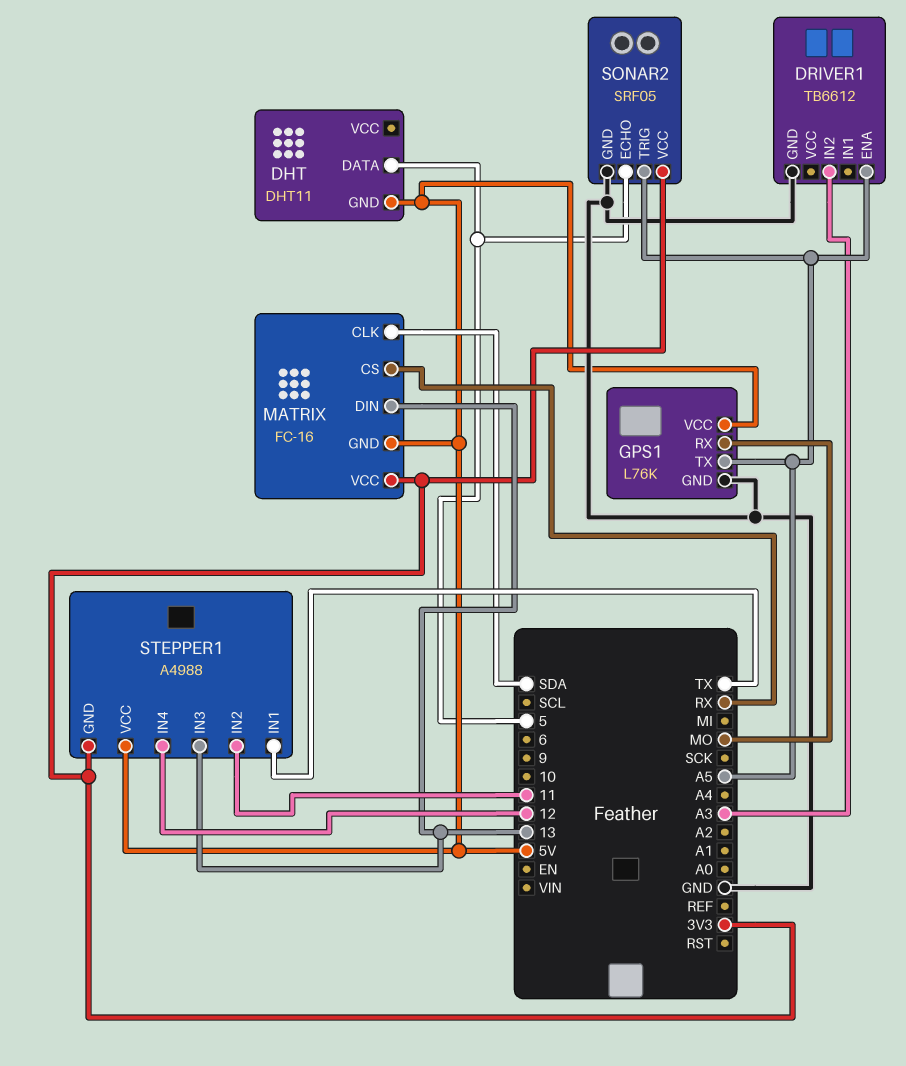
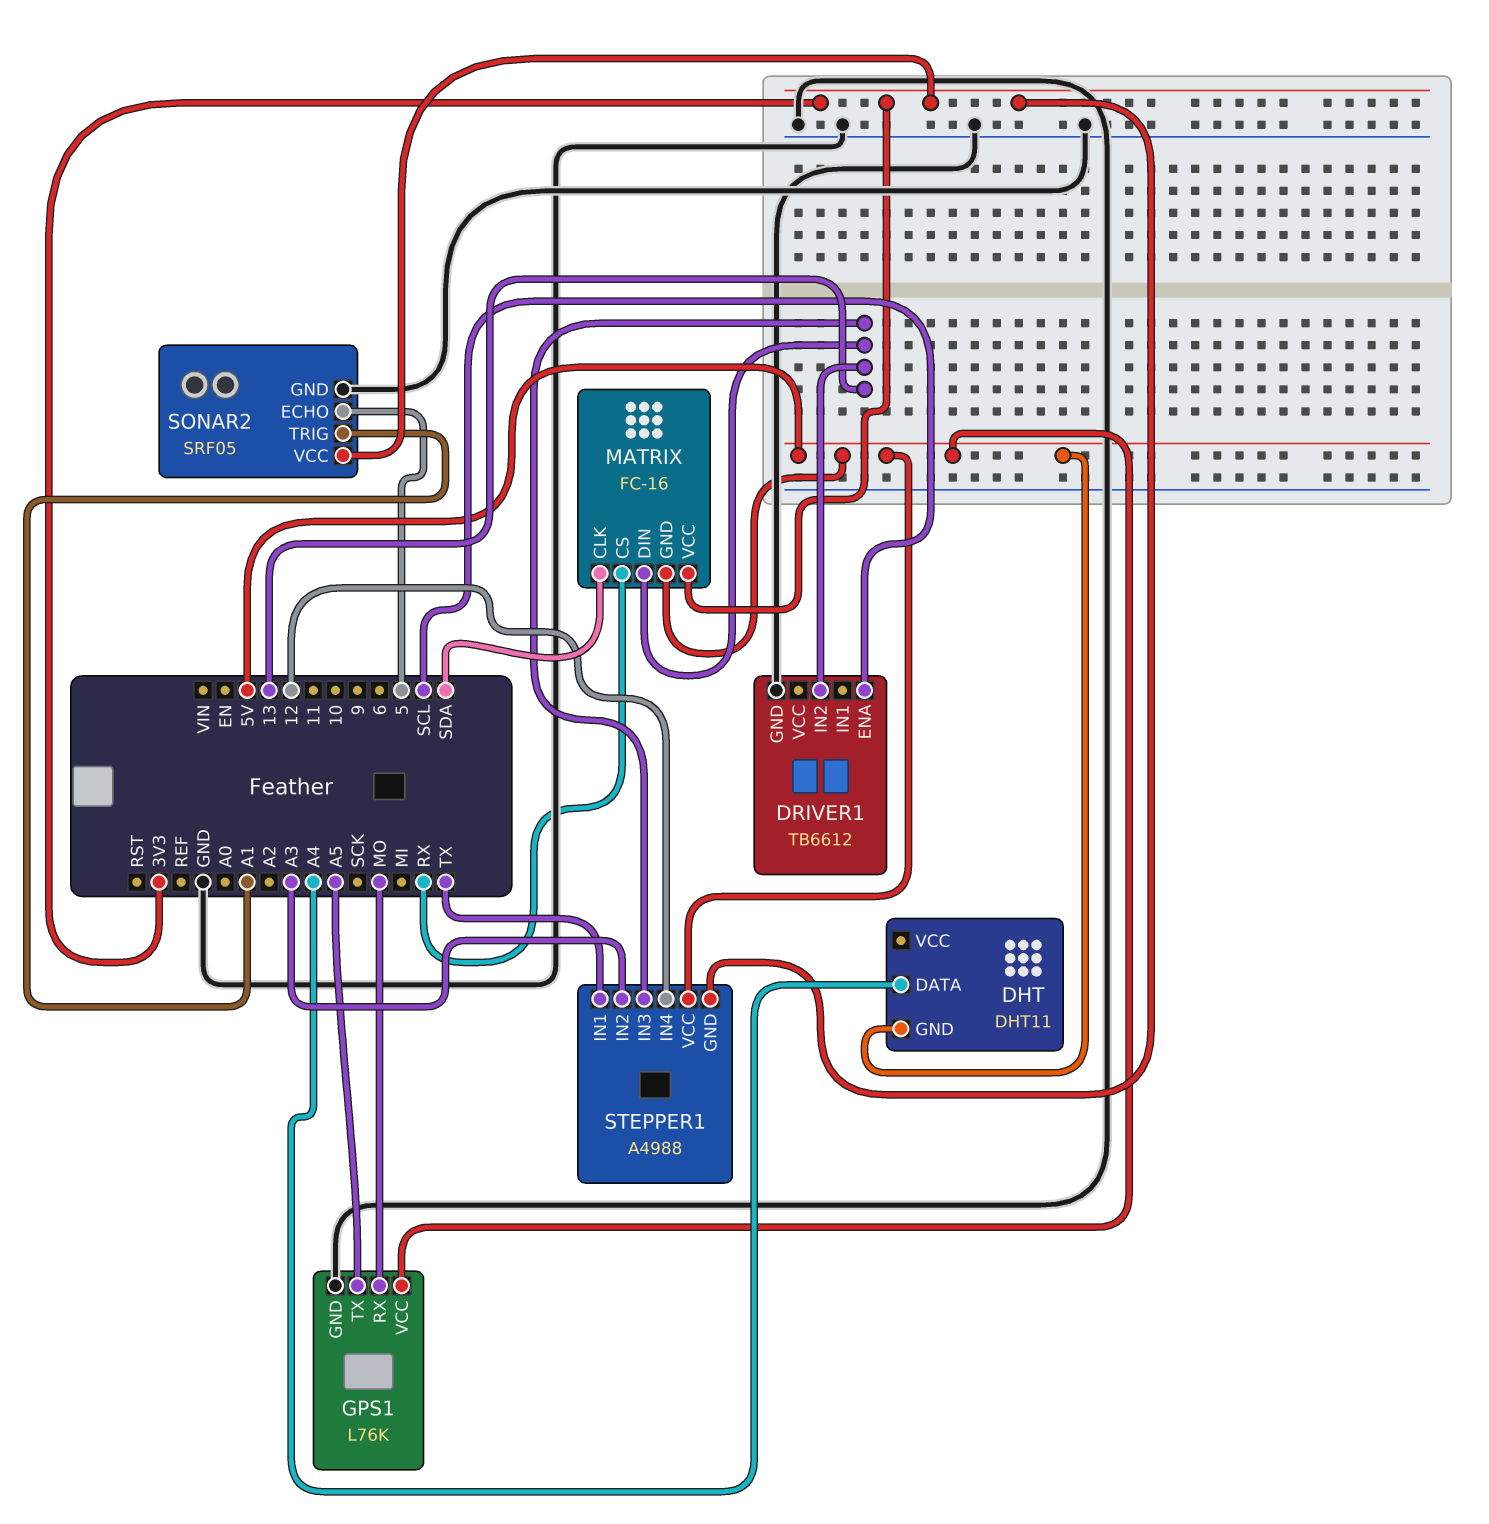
DHT pin DATA: 5 -> A4
DRIVER1 pin ENA: A5 -> SCL
DRIVER1 pin IN2: A3 -> 13
SONAR2 pin TRIG: A5 -> A1
STEPPER1 pin IN2: 11 -> A3

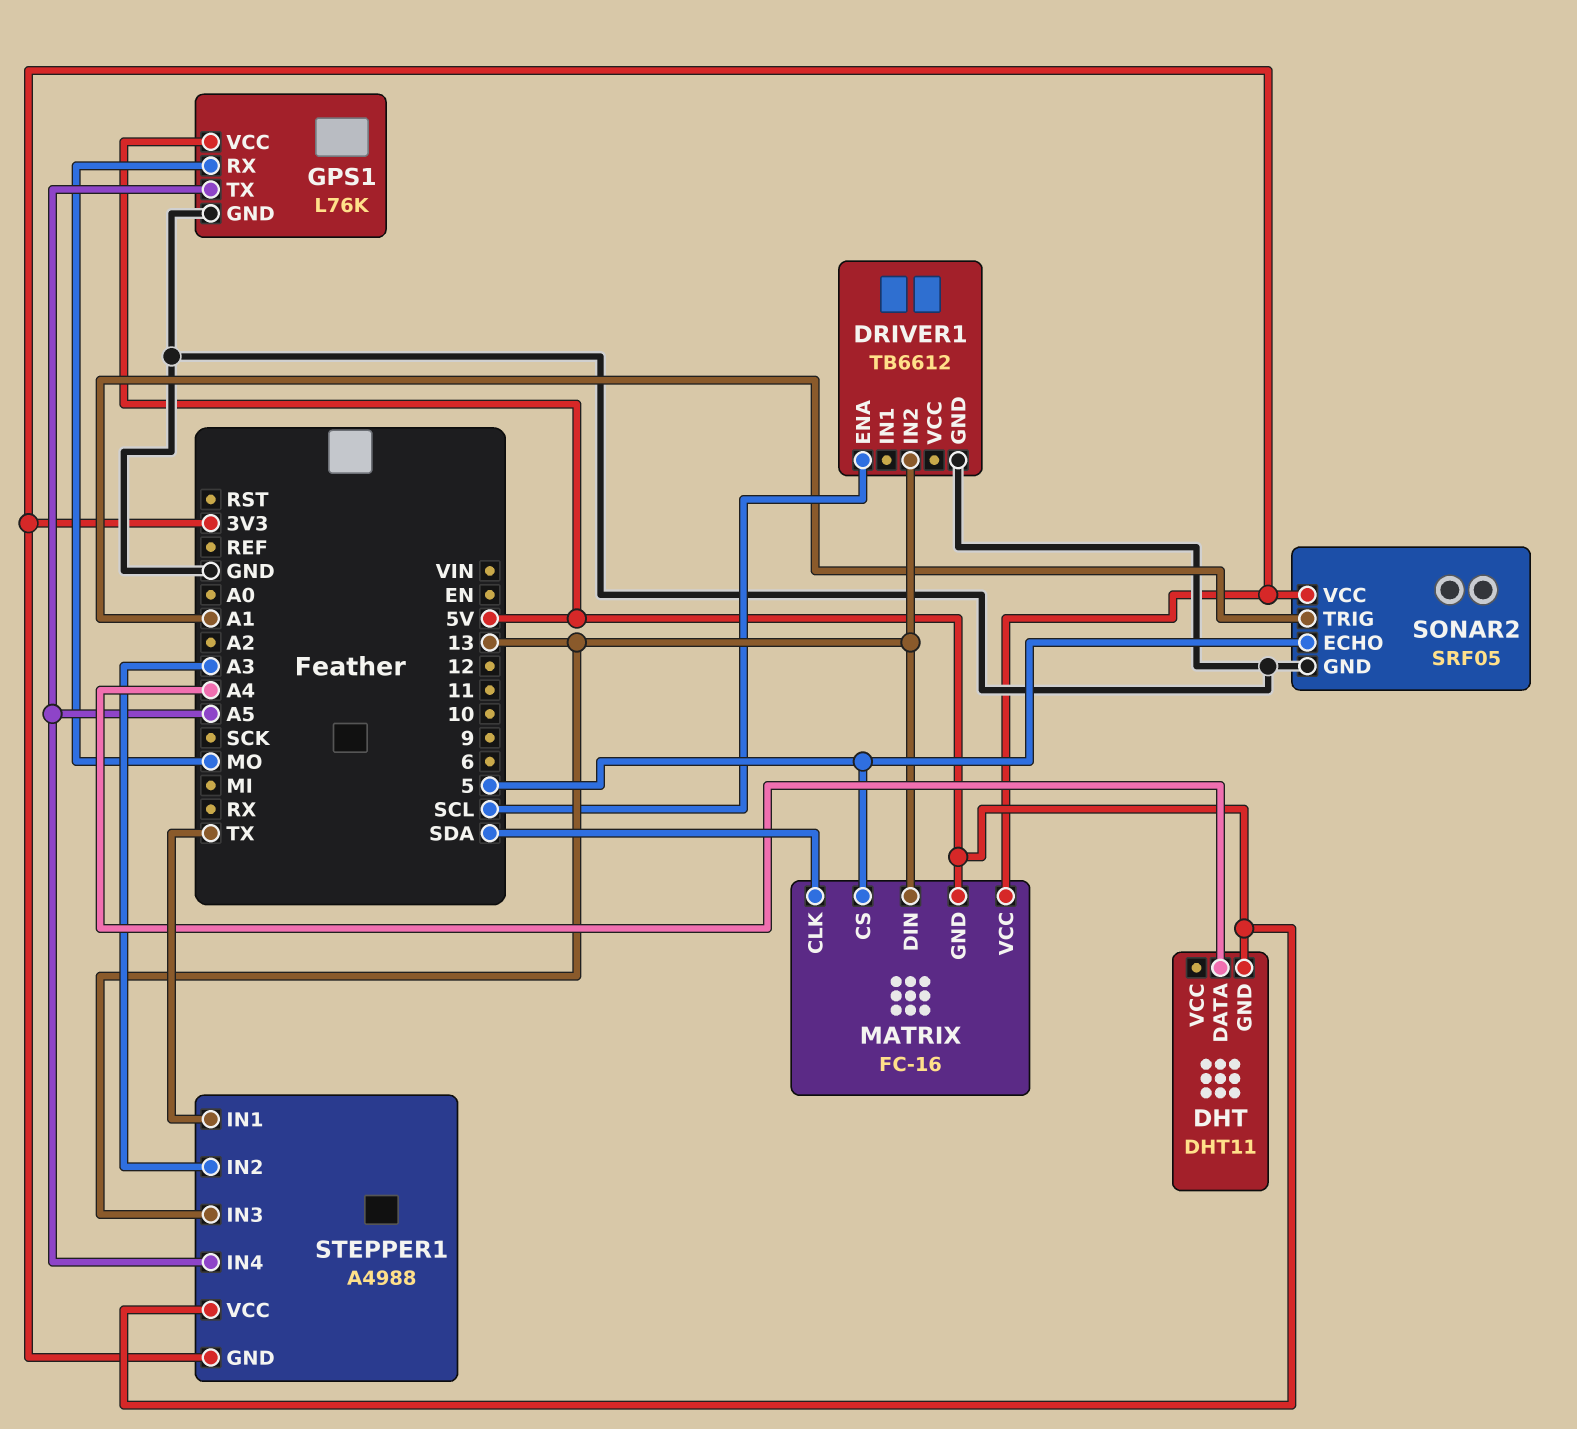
MATRIX pin CS: RX -> 5
STEPPER1 pin IN4: 12 -> A5

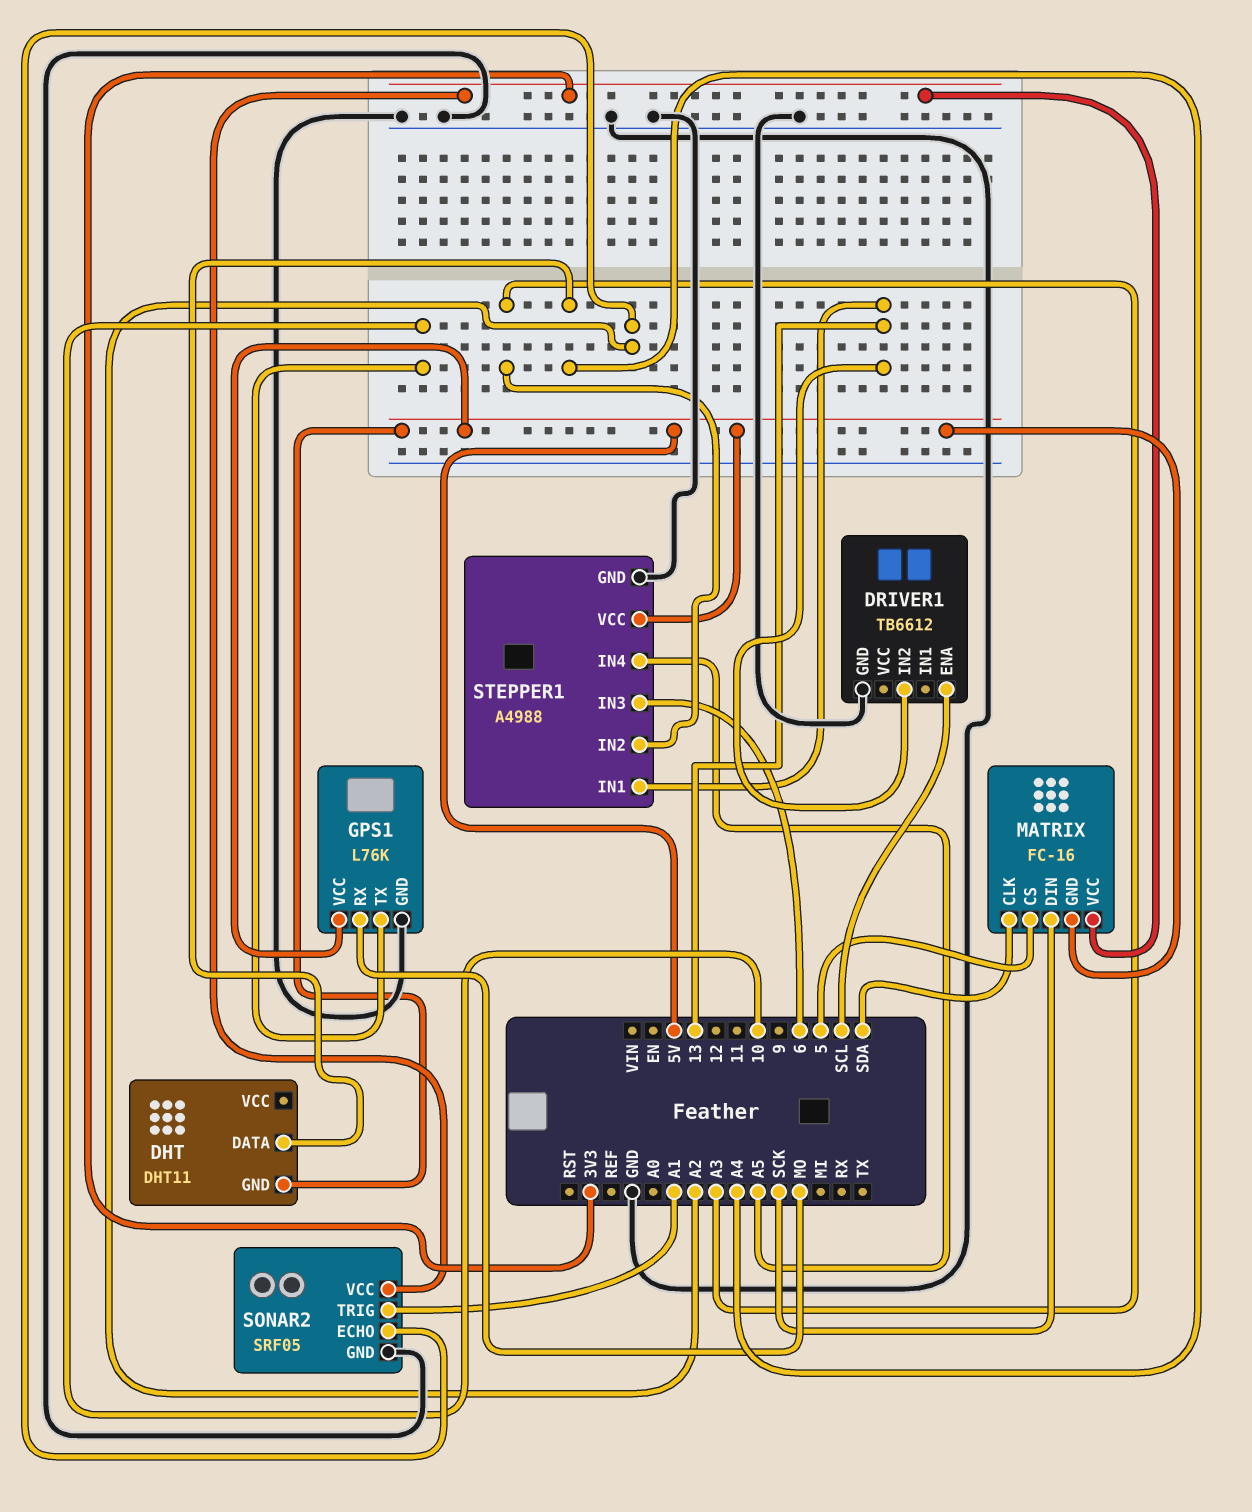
GPS1 pin TX: A5 -> 10
MATRIX pin DIN: 13 -> SCK
SONAR2 pin ECHO: 5 -> A2
STEPPER1 pin GND: 3V3 -> GND
STEPPER1 pin IN1: TX -> 13
STEPPER1 pin IN3: 13 -> 6

